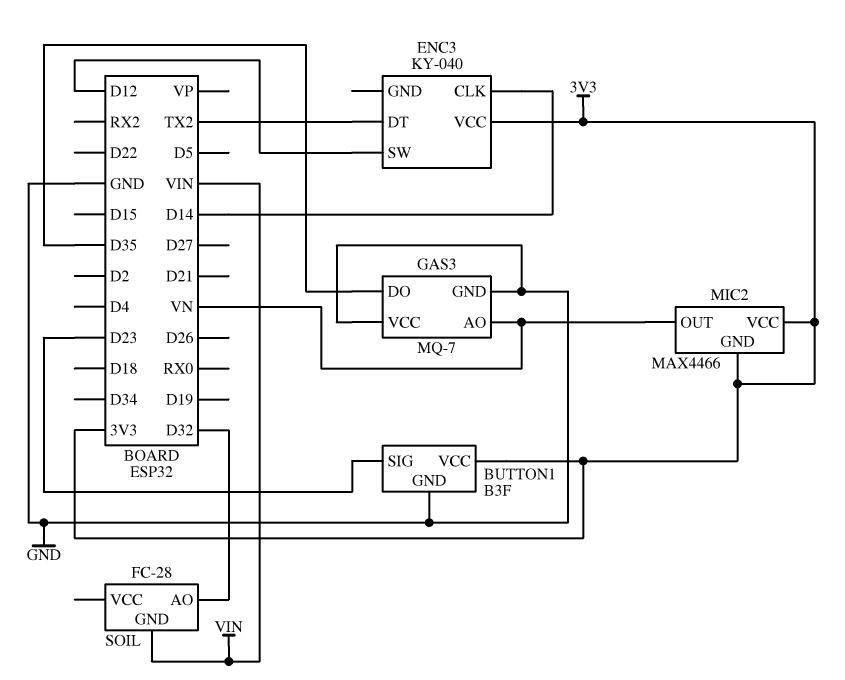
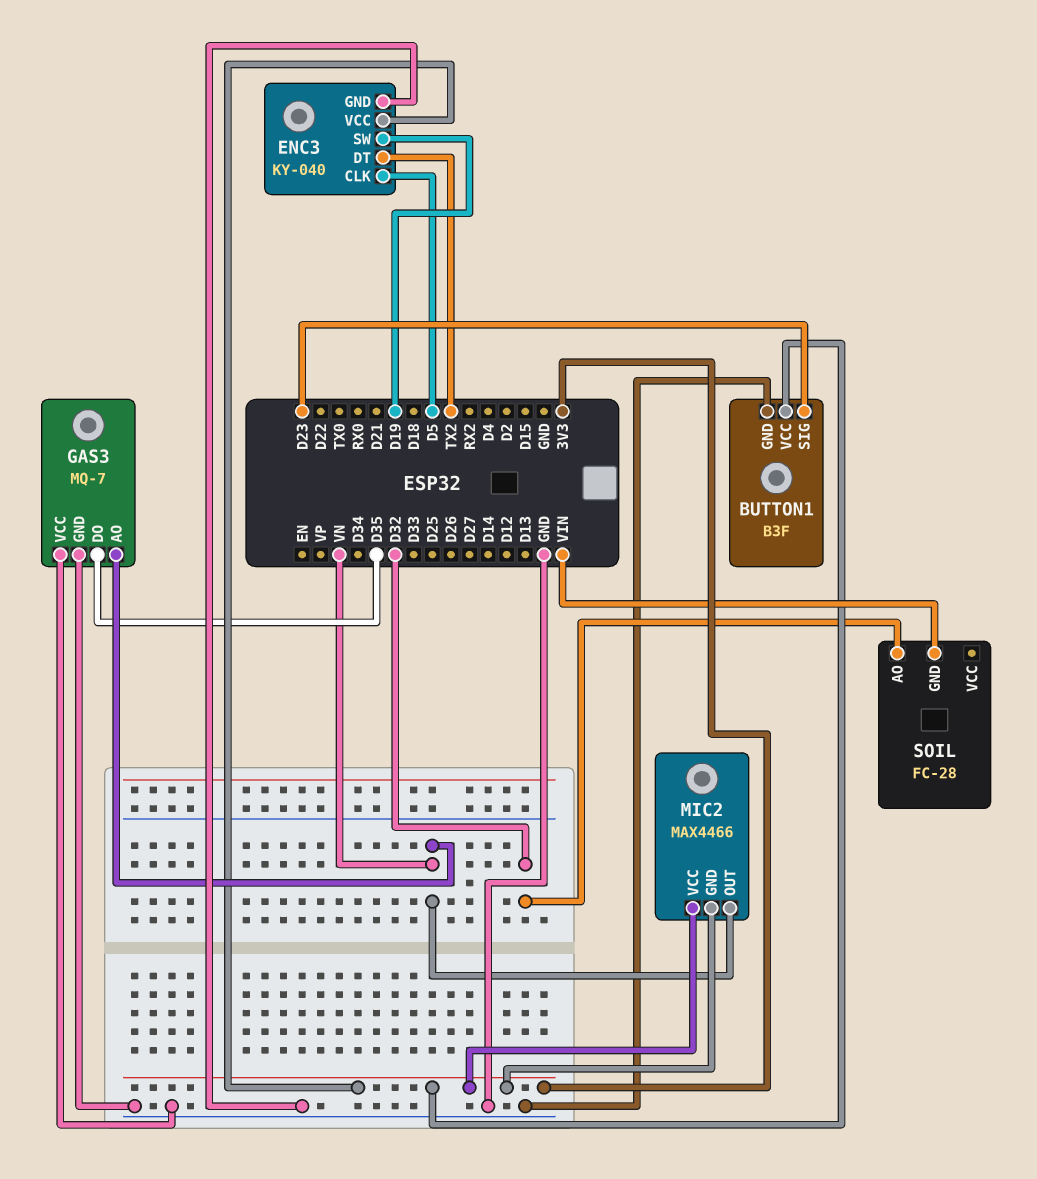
ENC3 pin CLK: D14 -> D5
ENC3 pin GND: none -> GND
ENC3 pin SW: D12 -> D19

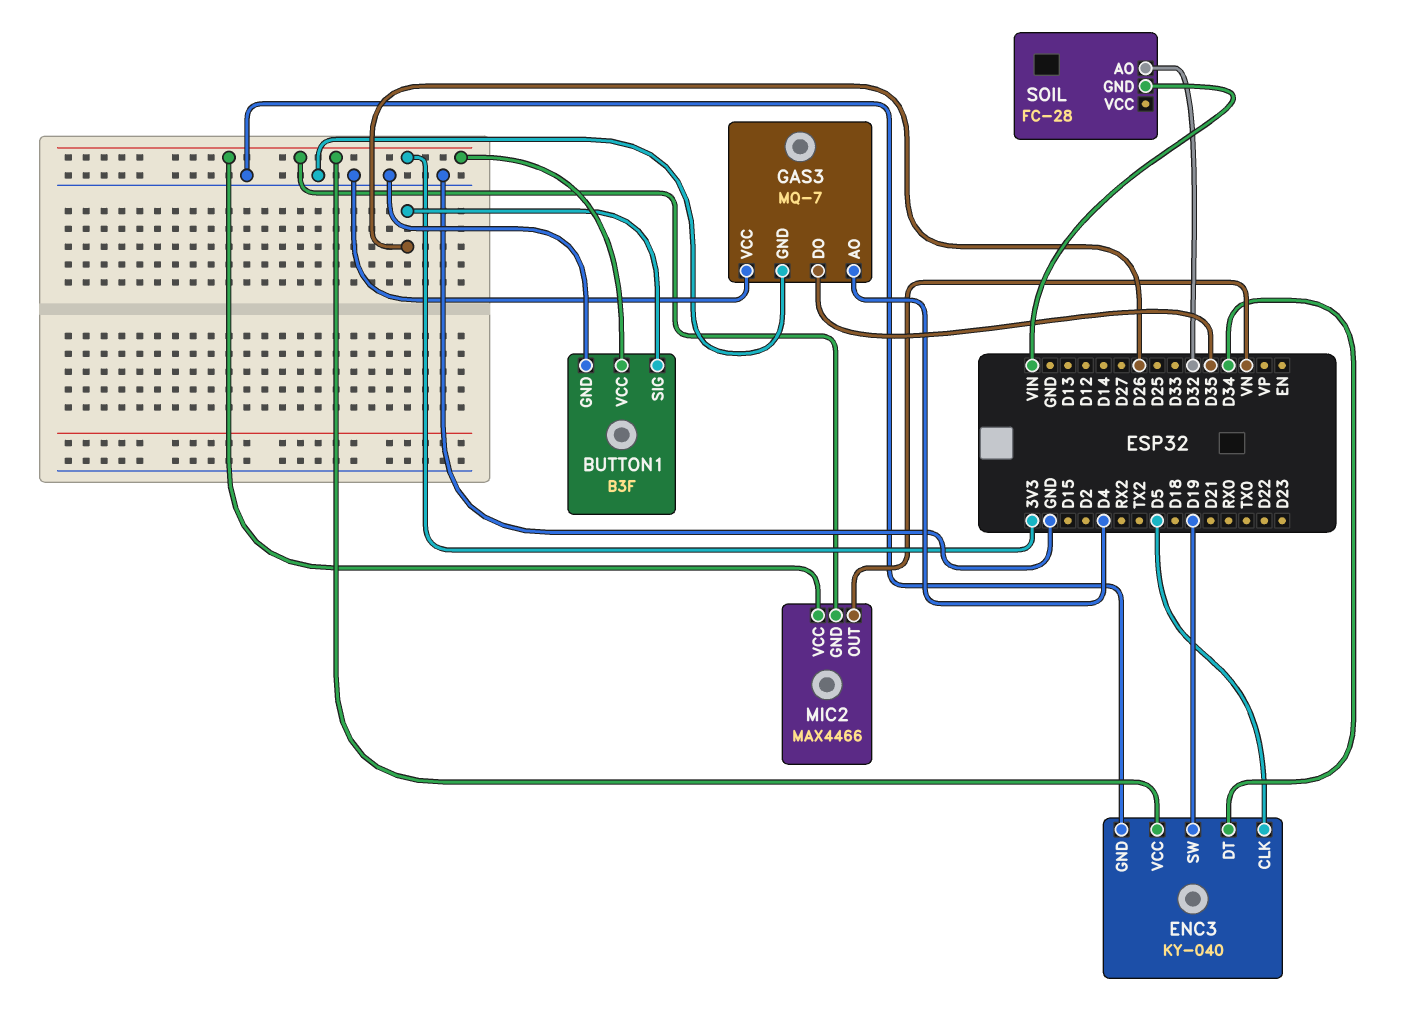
BUTTON1 pin SIG: D23 -> D26
ENC3 pin DT: TX2 -> D34
GAS3 pin AO: VN -> D4

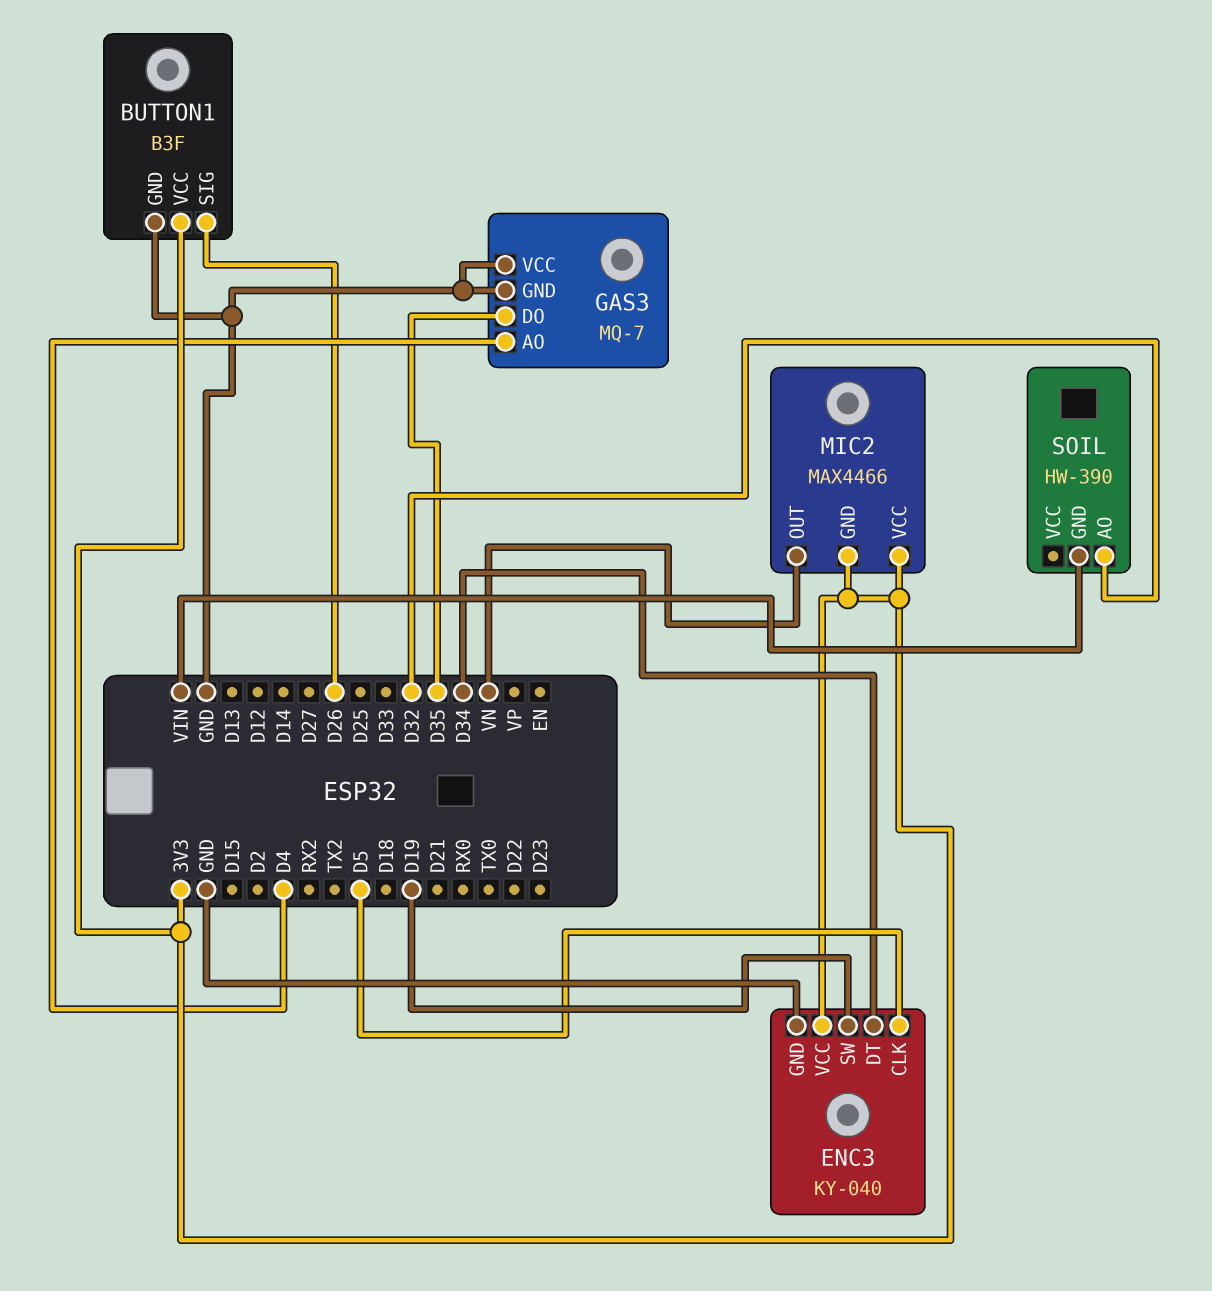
SOIL: FC-28 -> HW-390

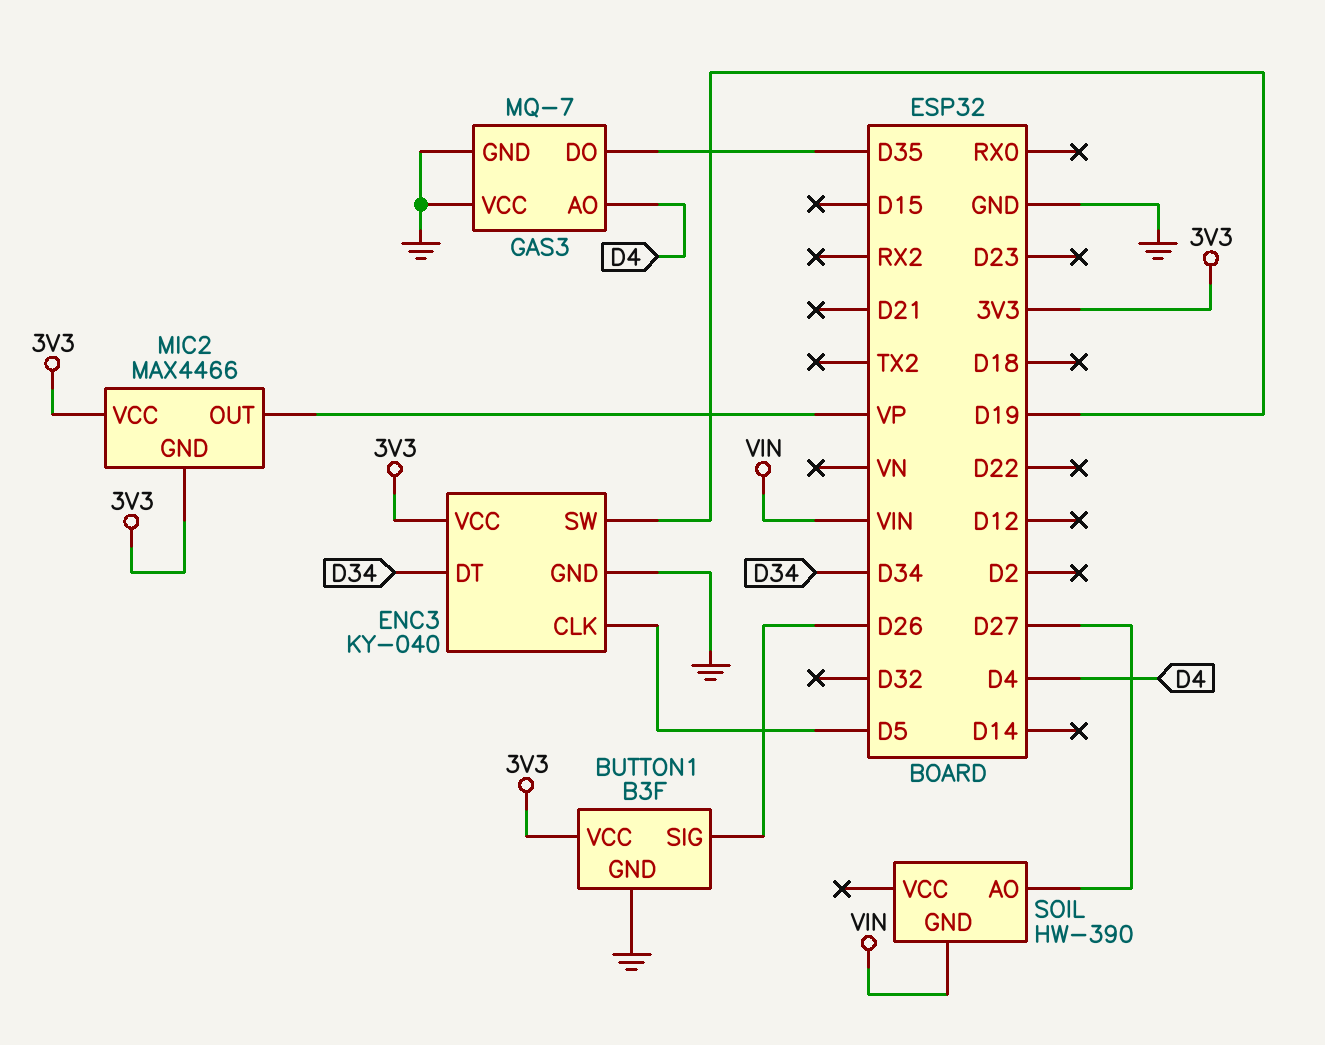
MIC2 pin OUT: VN -> VP
SOIL pin AO: D32 -> D27

